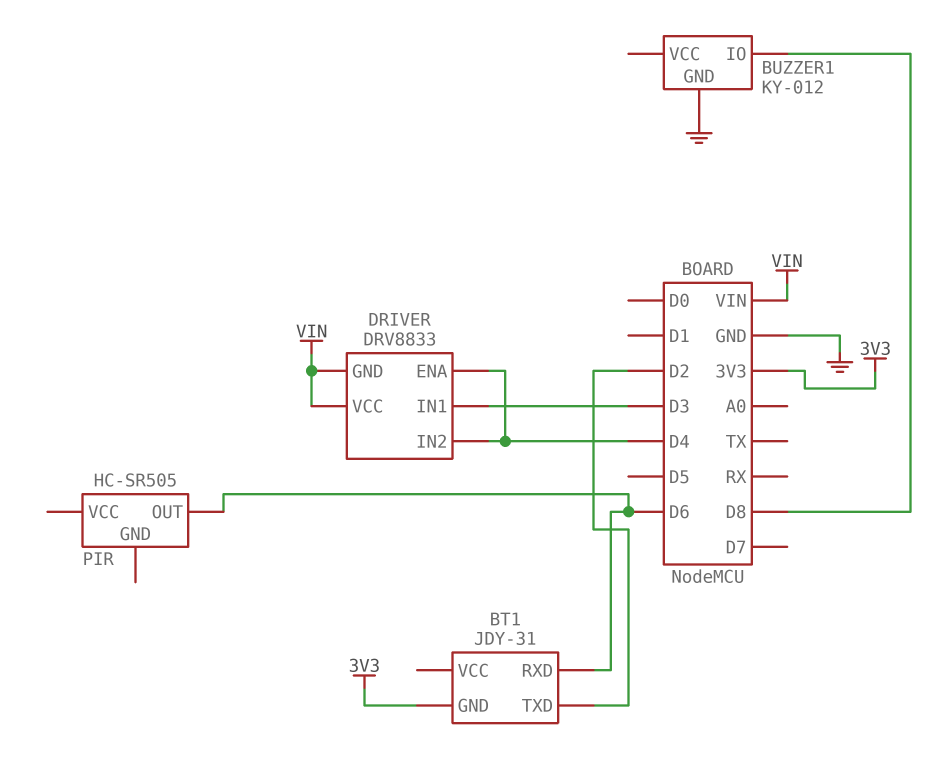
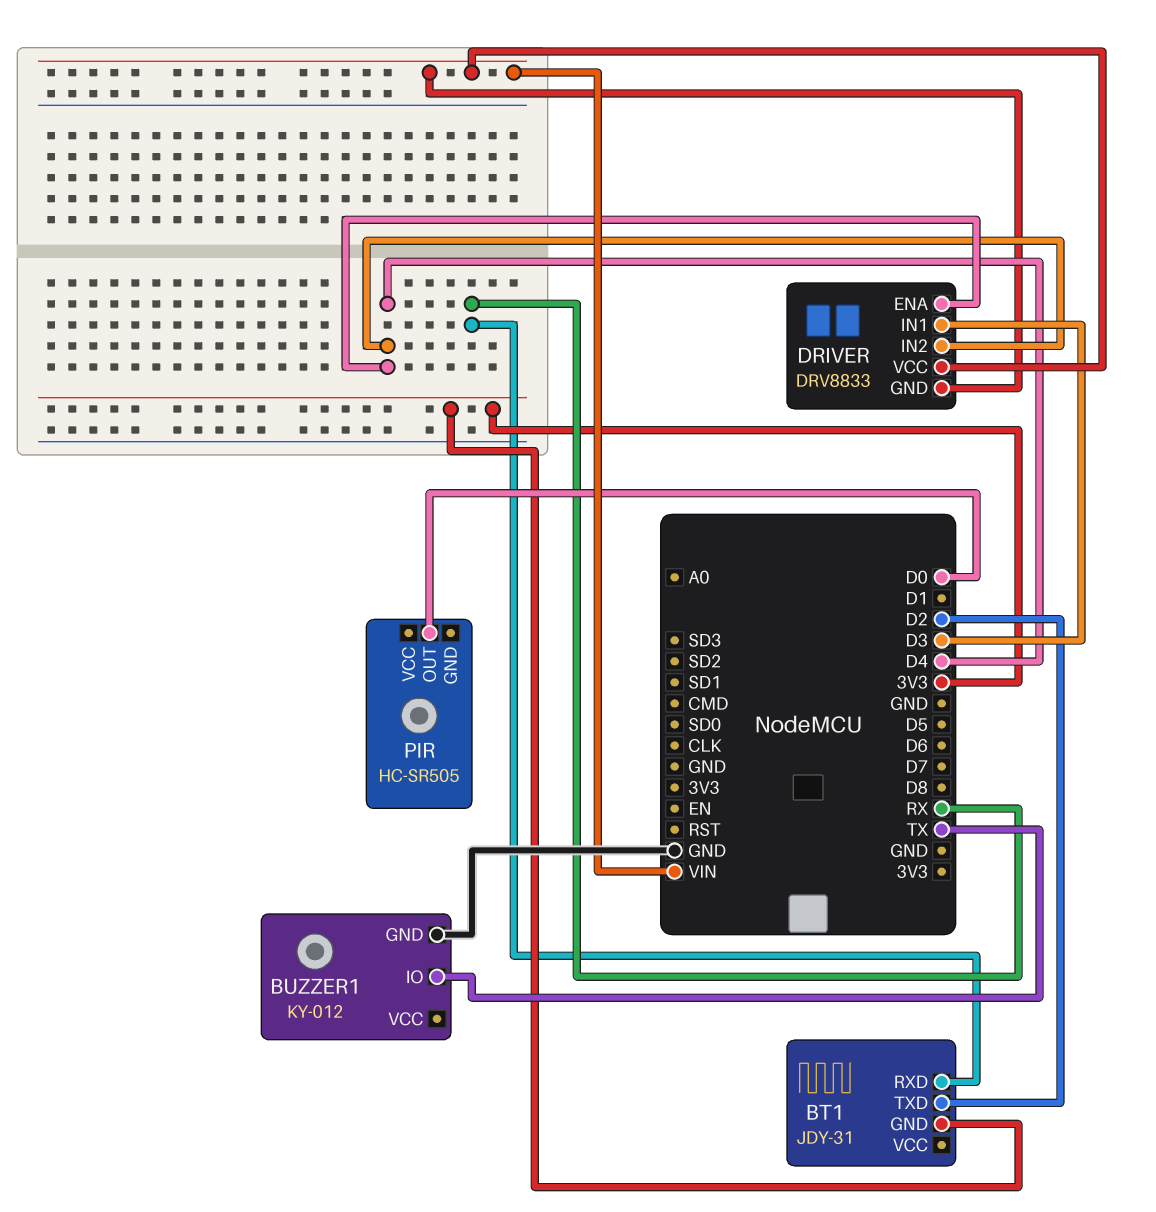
BT1 pin RXD: D6 -> RX
BUZZER1 pin IO: D8 -> TX
PIR pin OUT: D6 -> D0

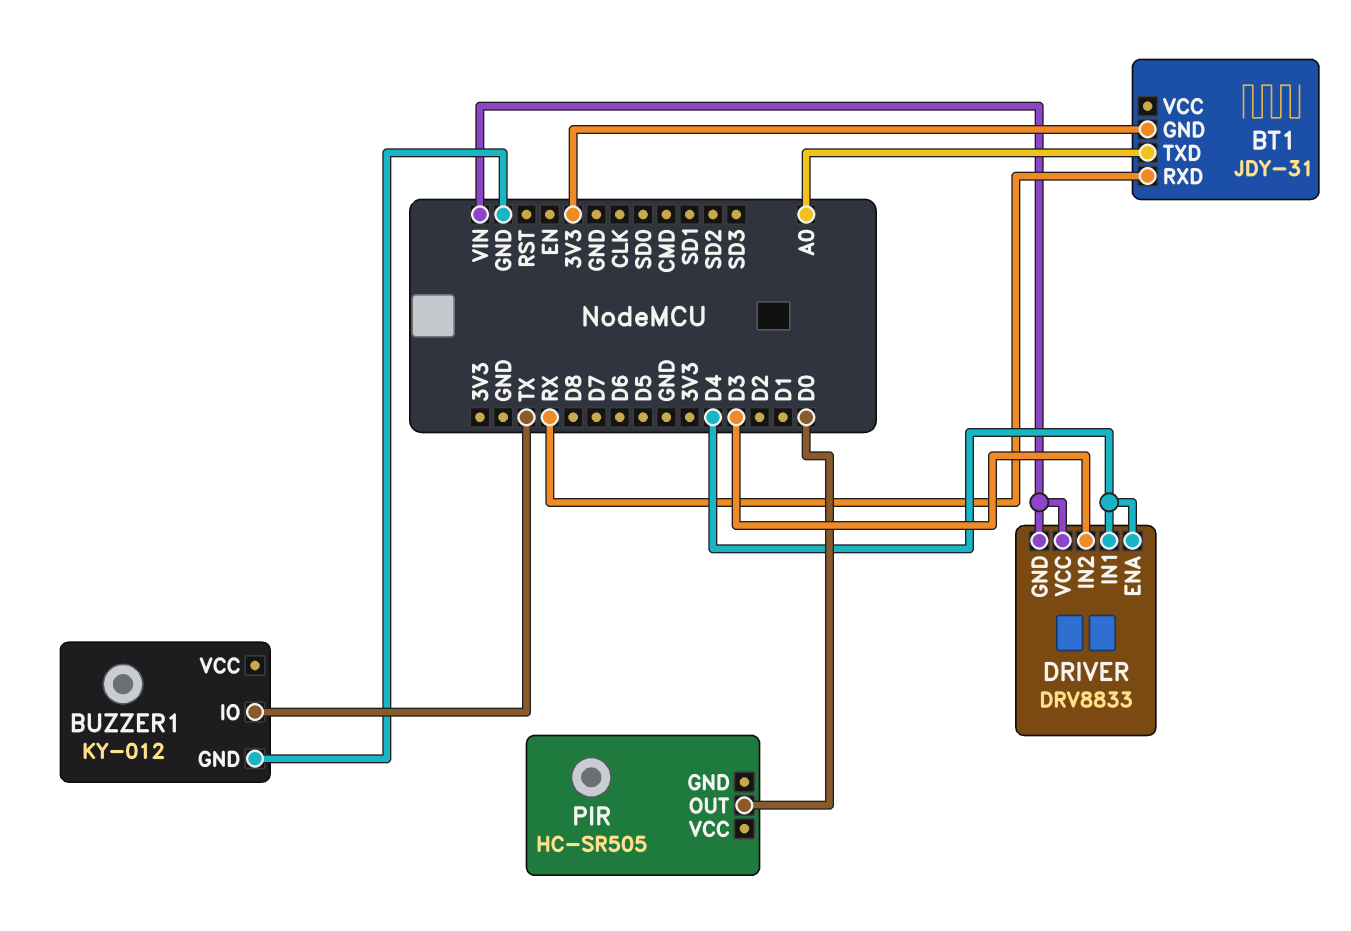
BT1 pin TXD: D2 -> A0
DRIVER pin IN1: D3 -> D4
DRIVER pin IN2: D4 -> D3

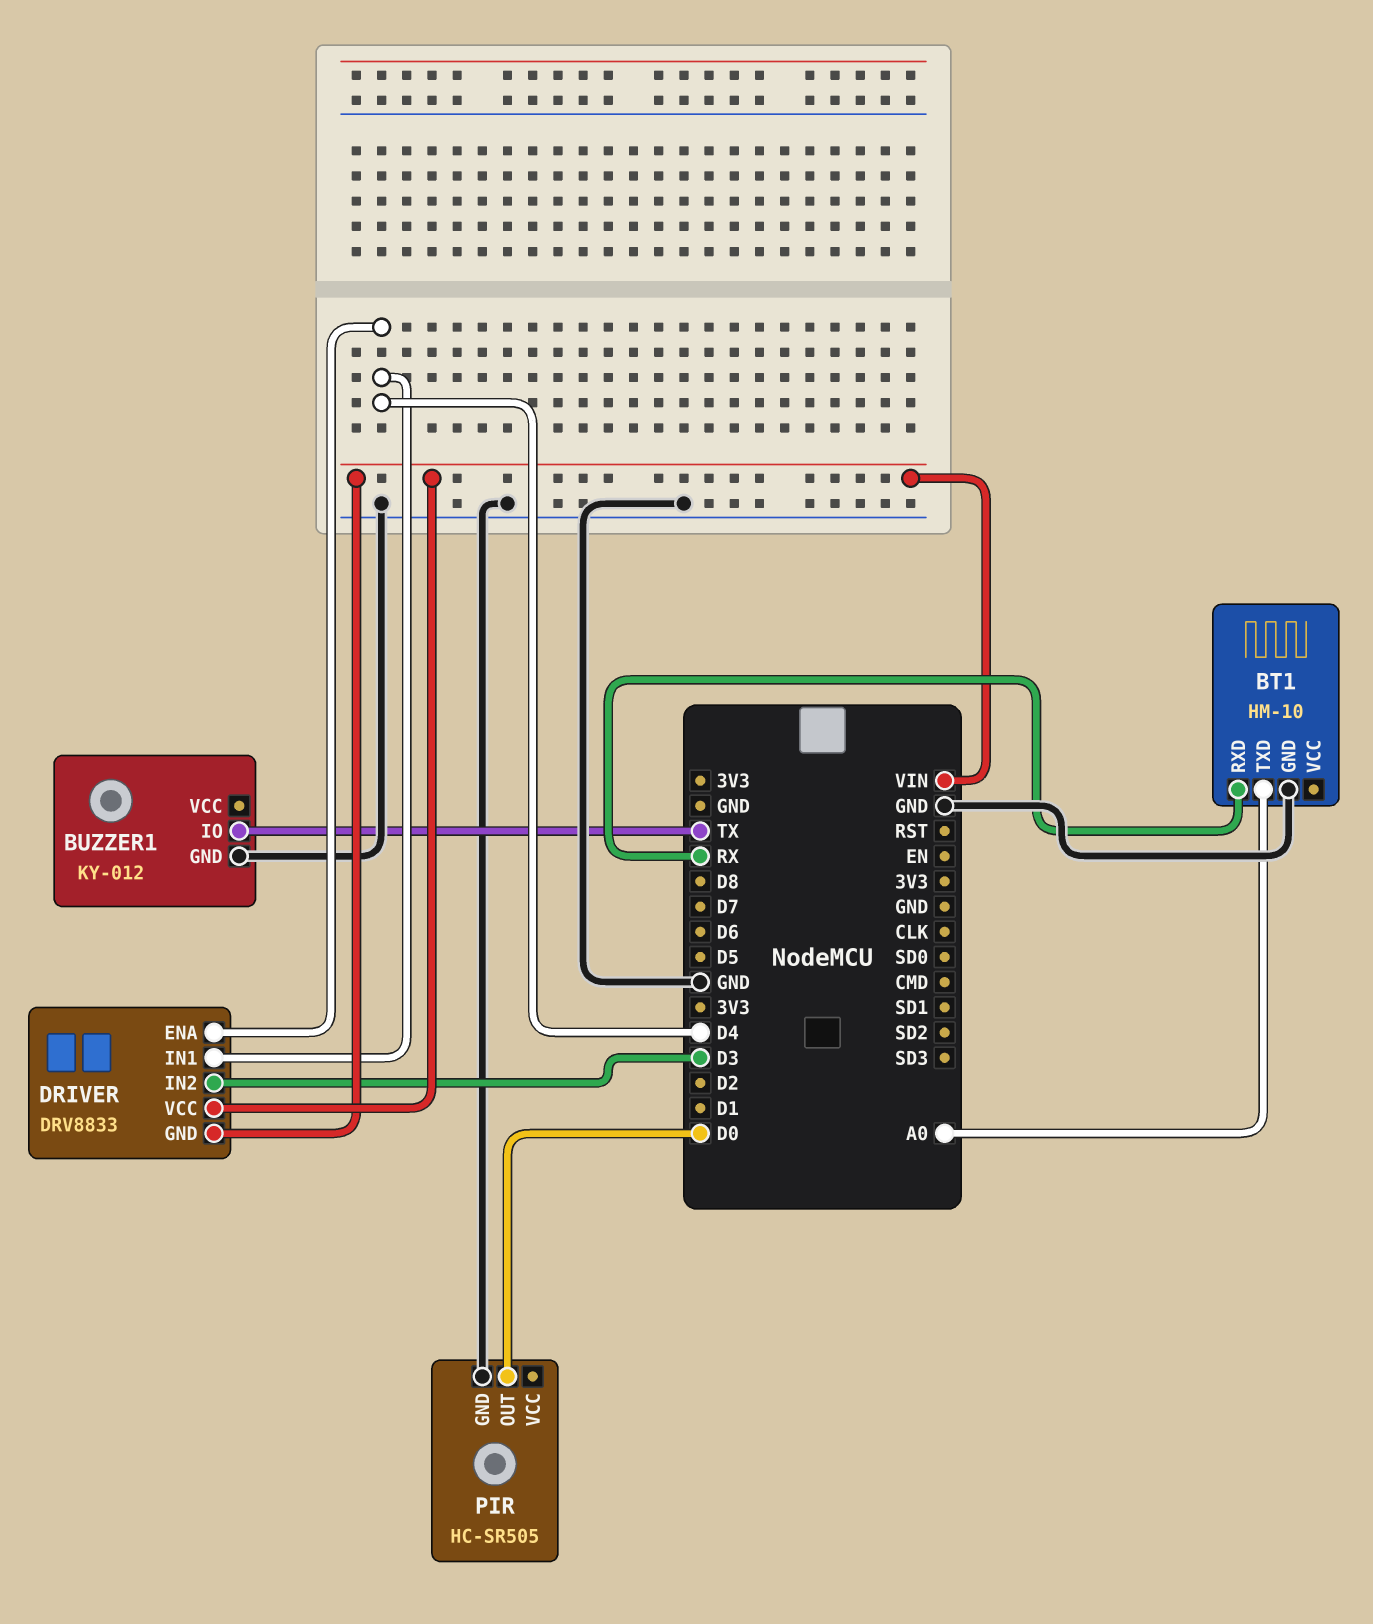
BT1: JDY-31 -> HM-10
BT1 pin GND: 3V3 -> GND
PIR pin GND: none -> GND

